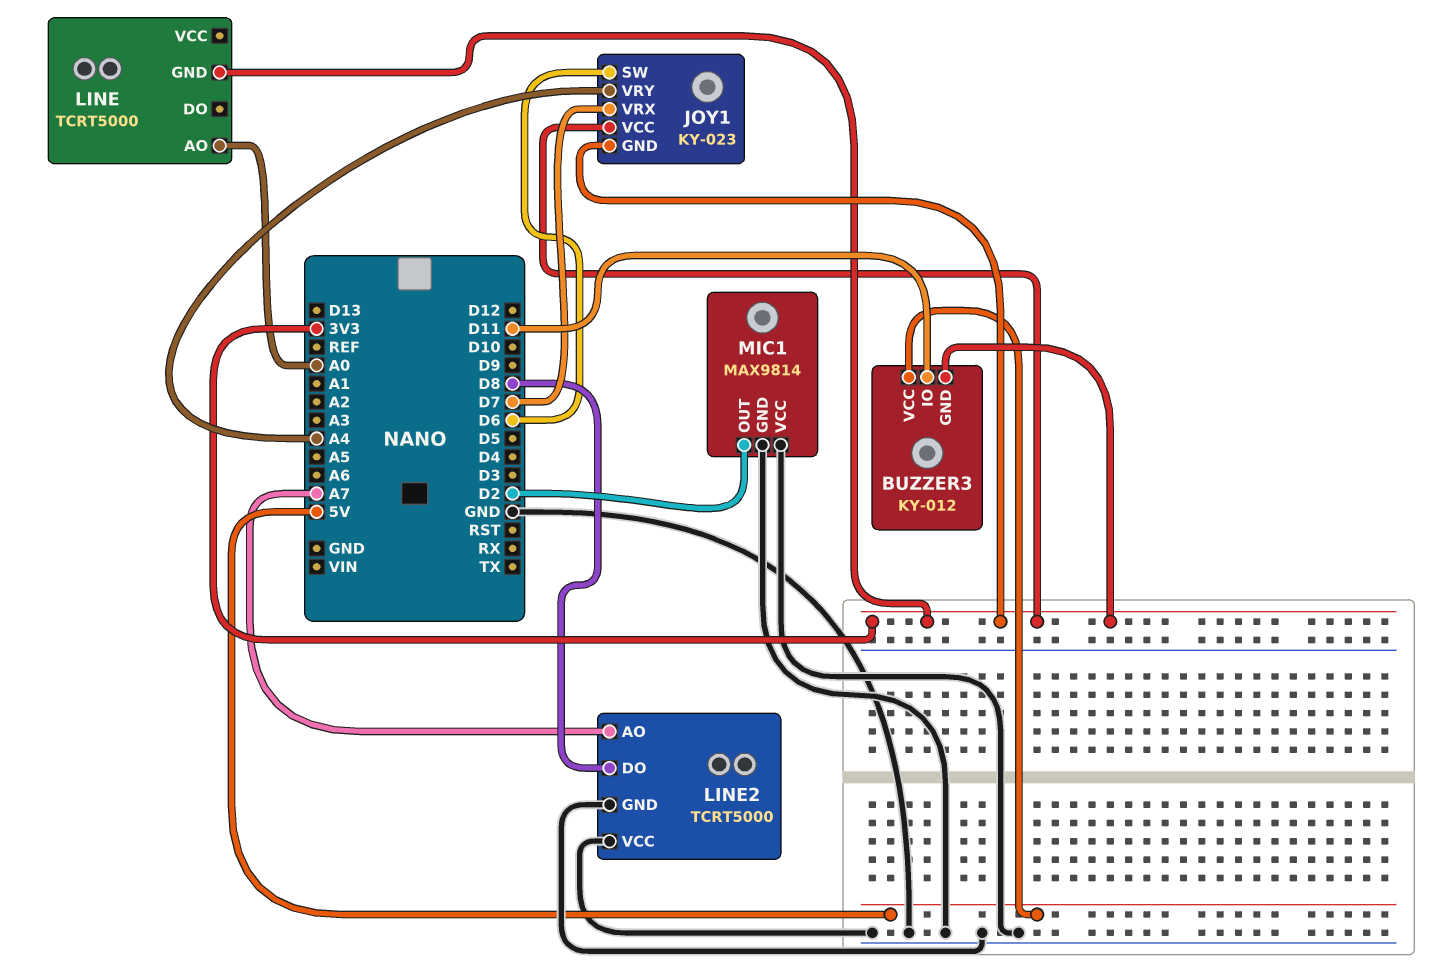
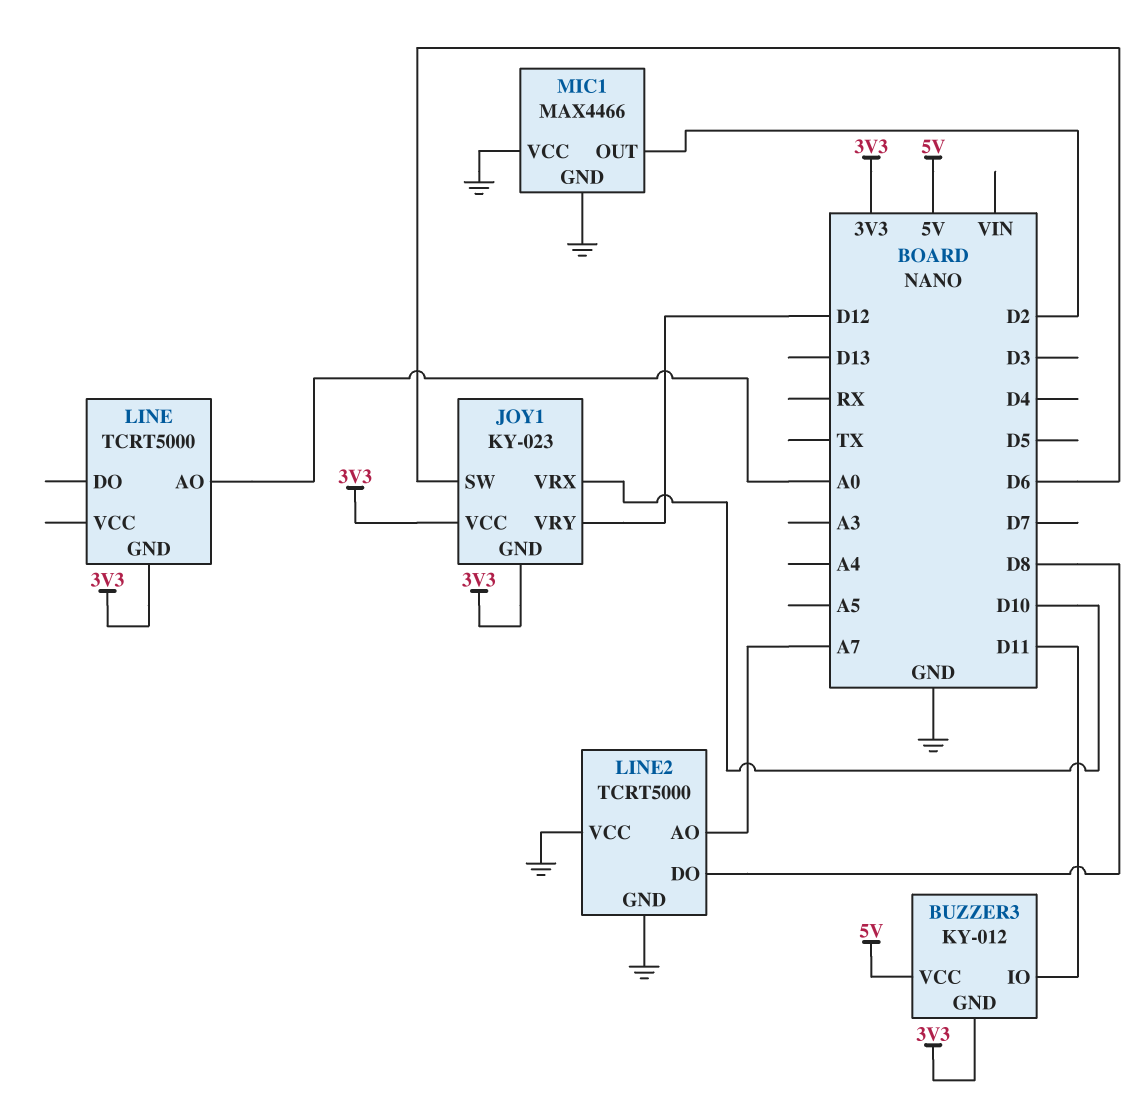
JOY1 pin VRX: D7 -> D10
JOY1 pin VRY: A4 -> D12
MIC1: MAX9814 -> MAX4466

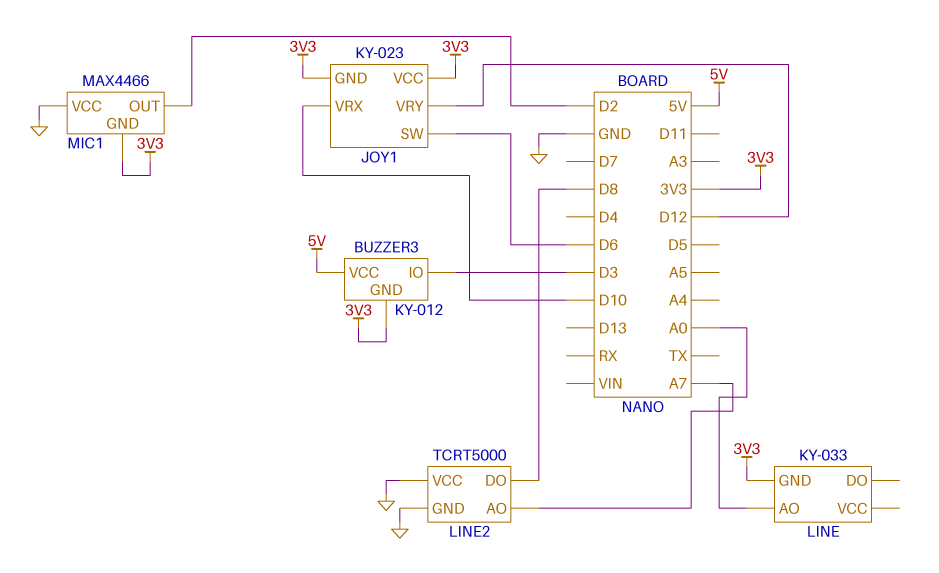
BUZZER3 pin IO: D11 -> D3
LINE: TCRT5000 -> KY-033
MIC1 pin GND: GND -> 3V3

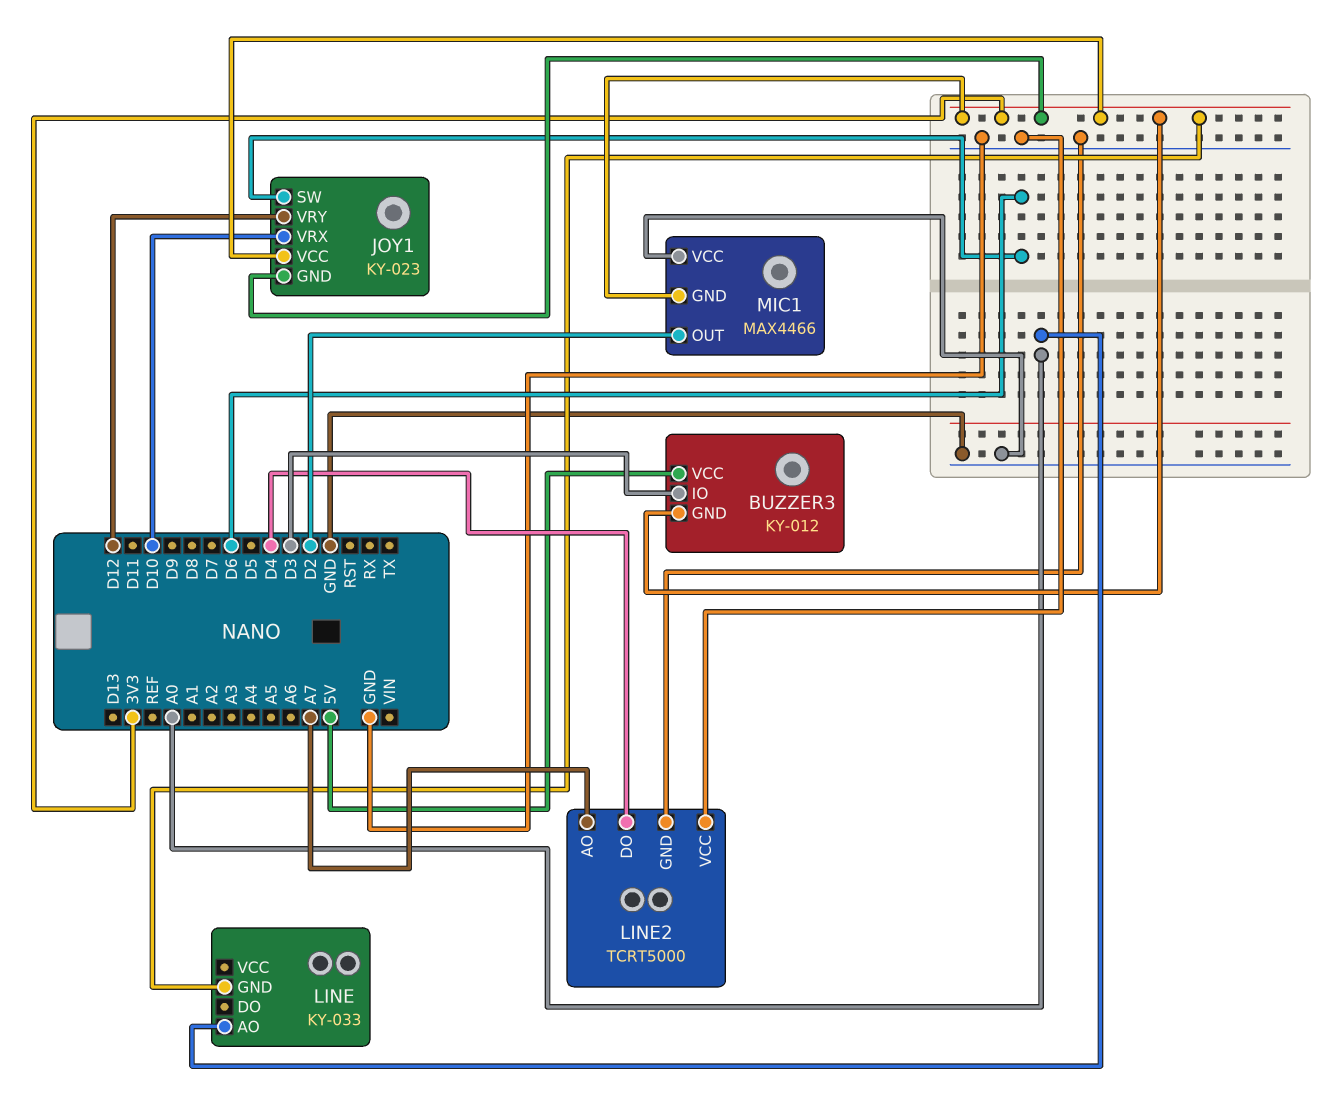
LINE2 pin DO: D8 -> D4

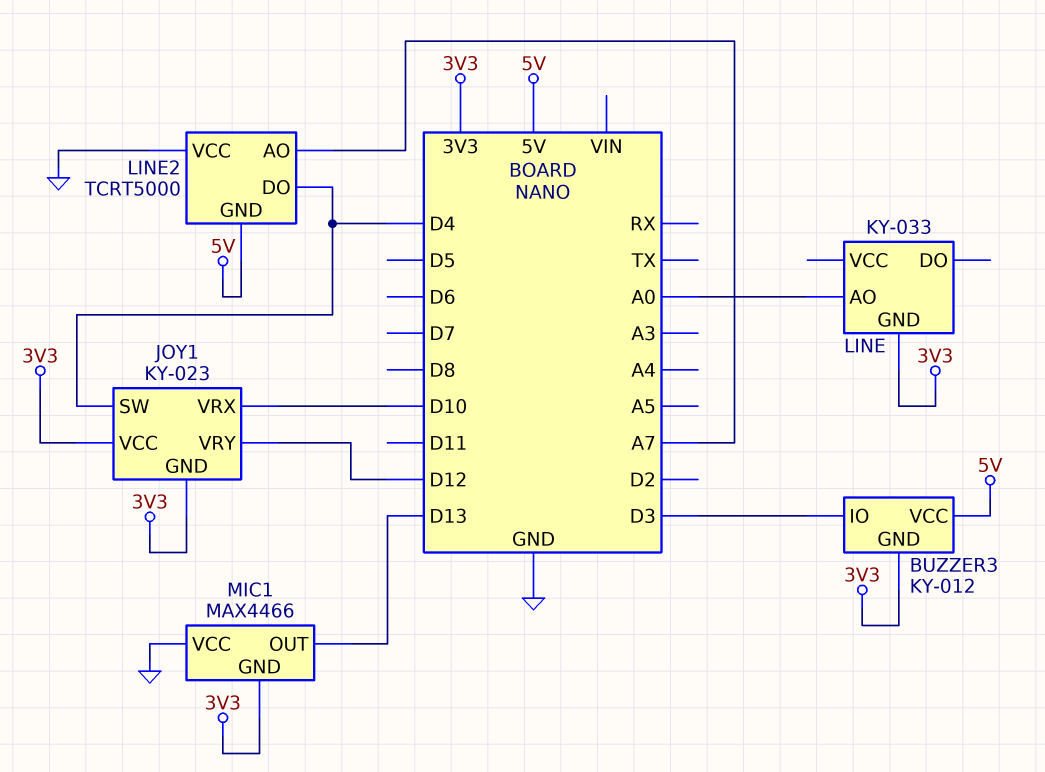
JOY1 pin SW: D6 -> D4
LINE2 pin GND: GND -> 5V
MIC1 pin OUT: D2 -> D13

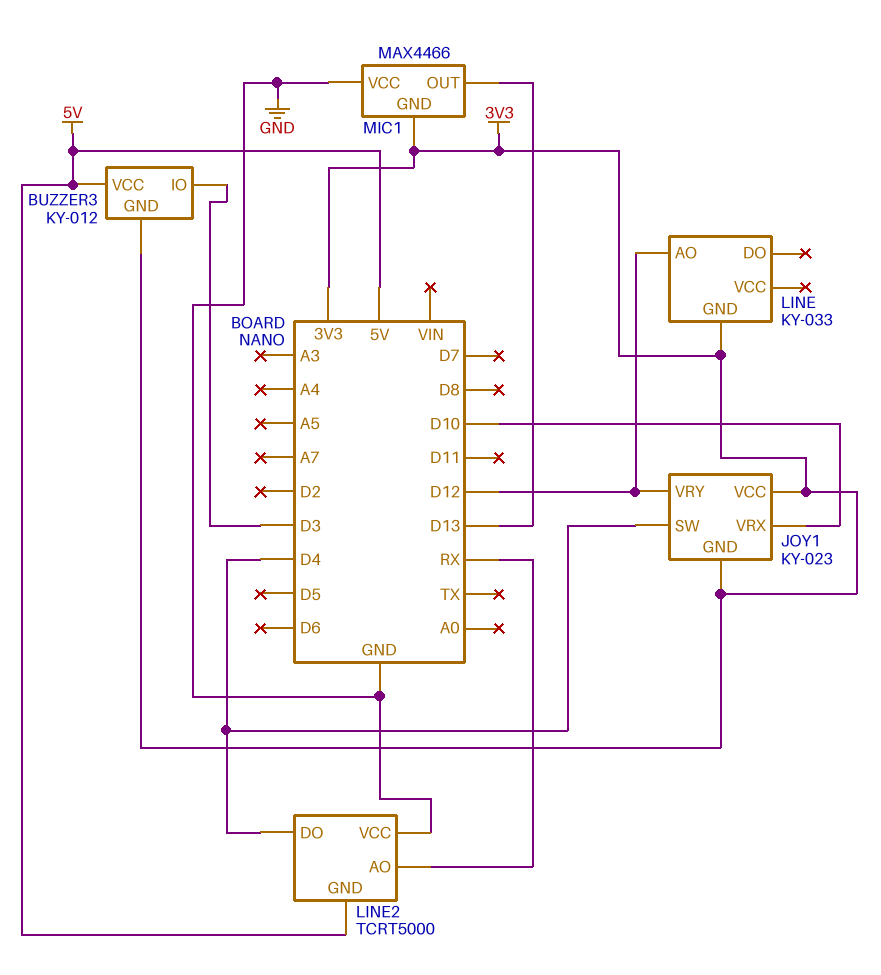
LINE pin AO: A0 -> D12
LINE2 pin AO: A7 -> RX

